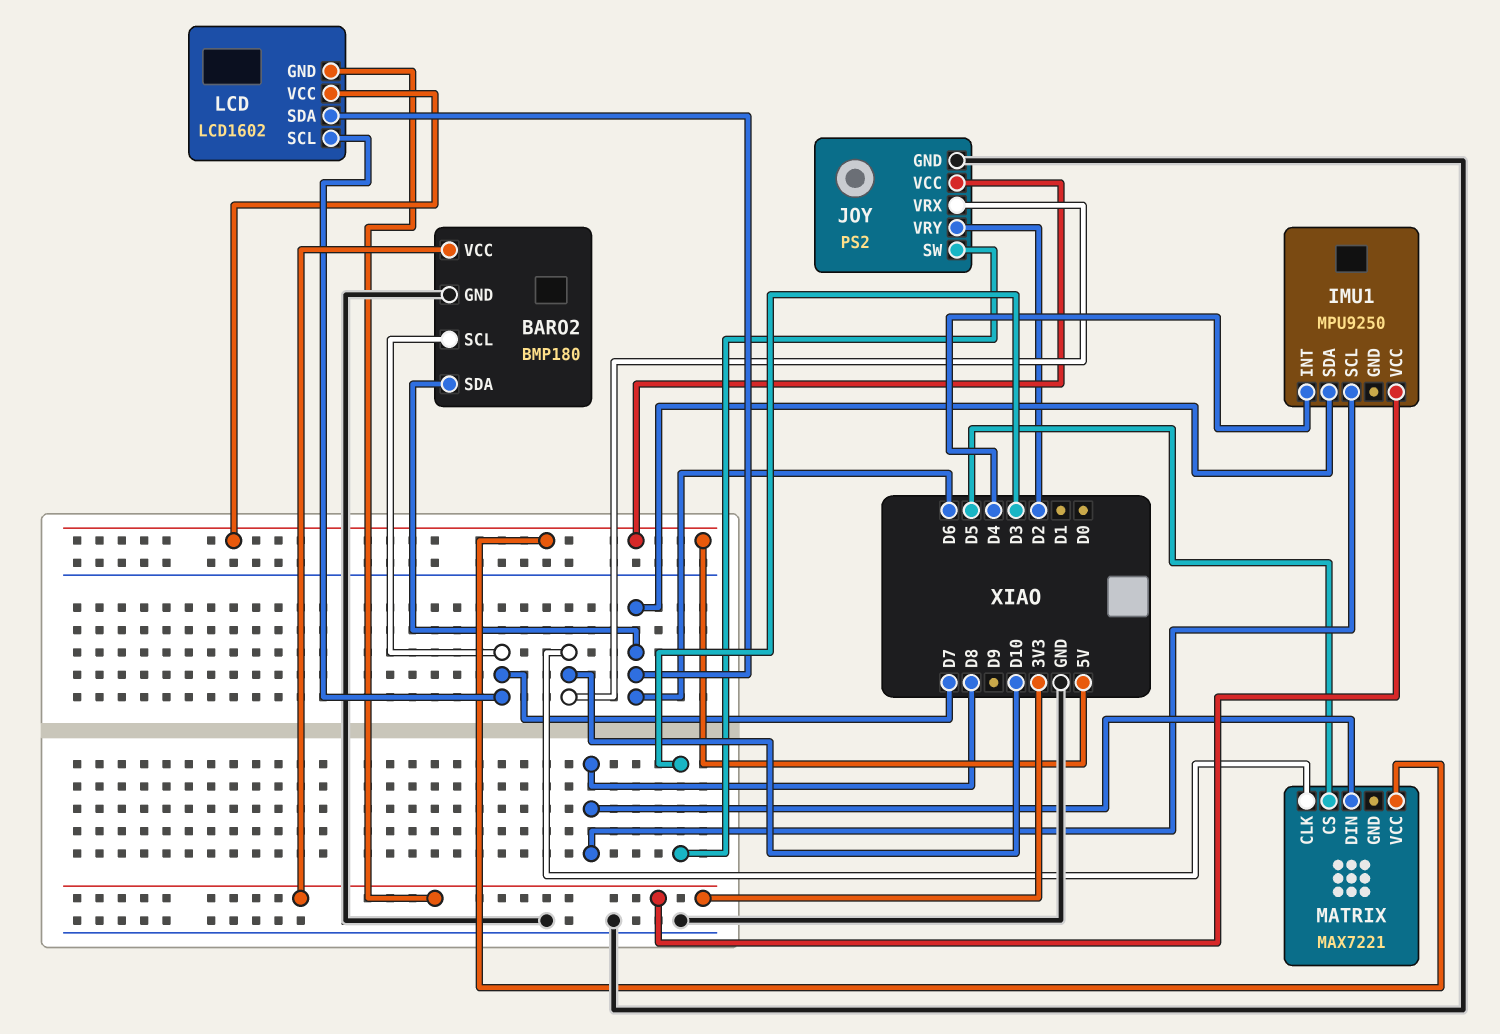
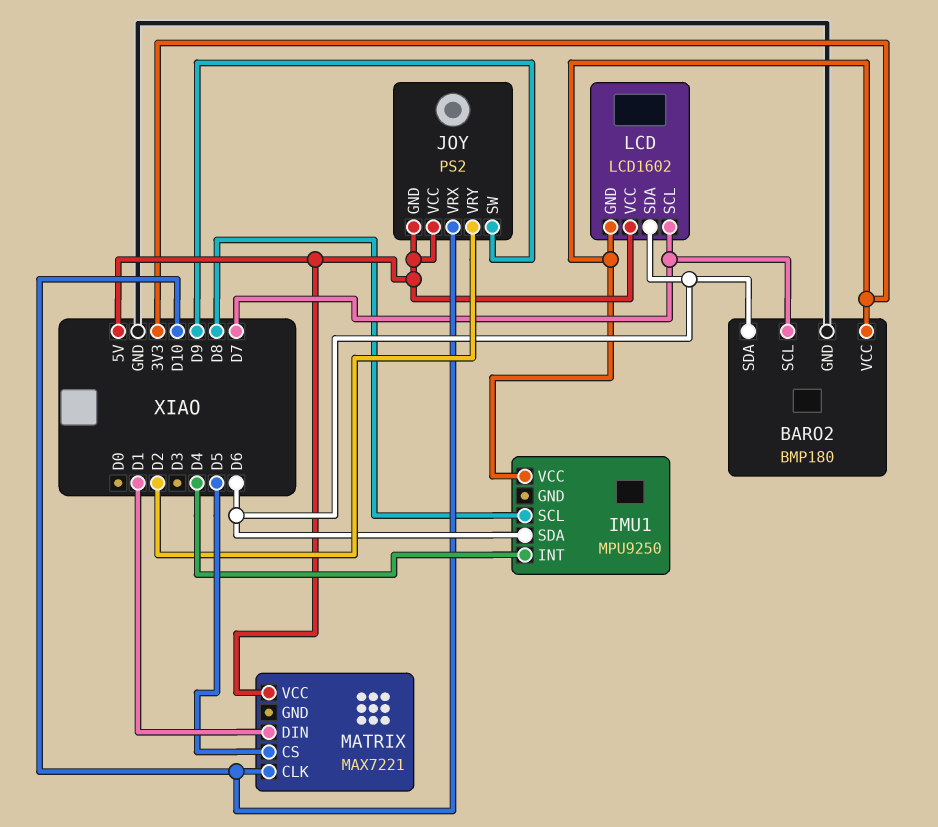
JOY pin GND: GND -> 5V
JOY pin SW: D3 -> D9
MATRIX pin DIN: D8 -> D1

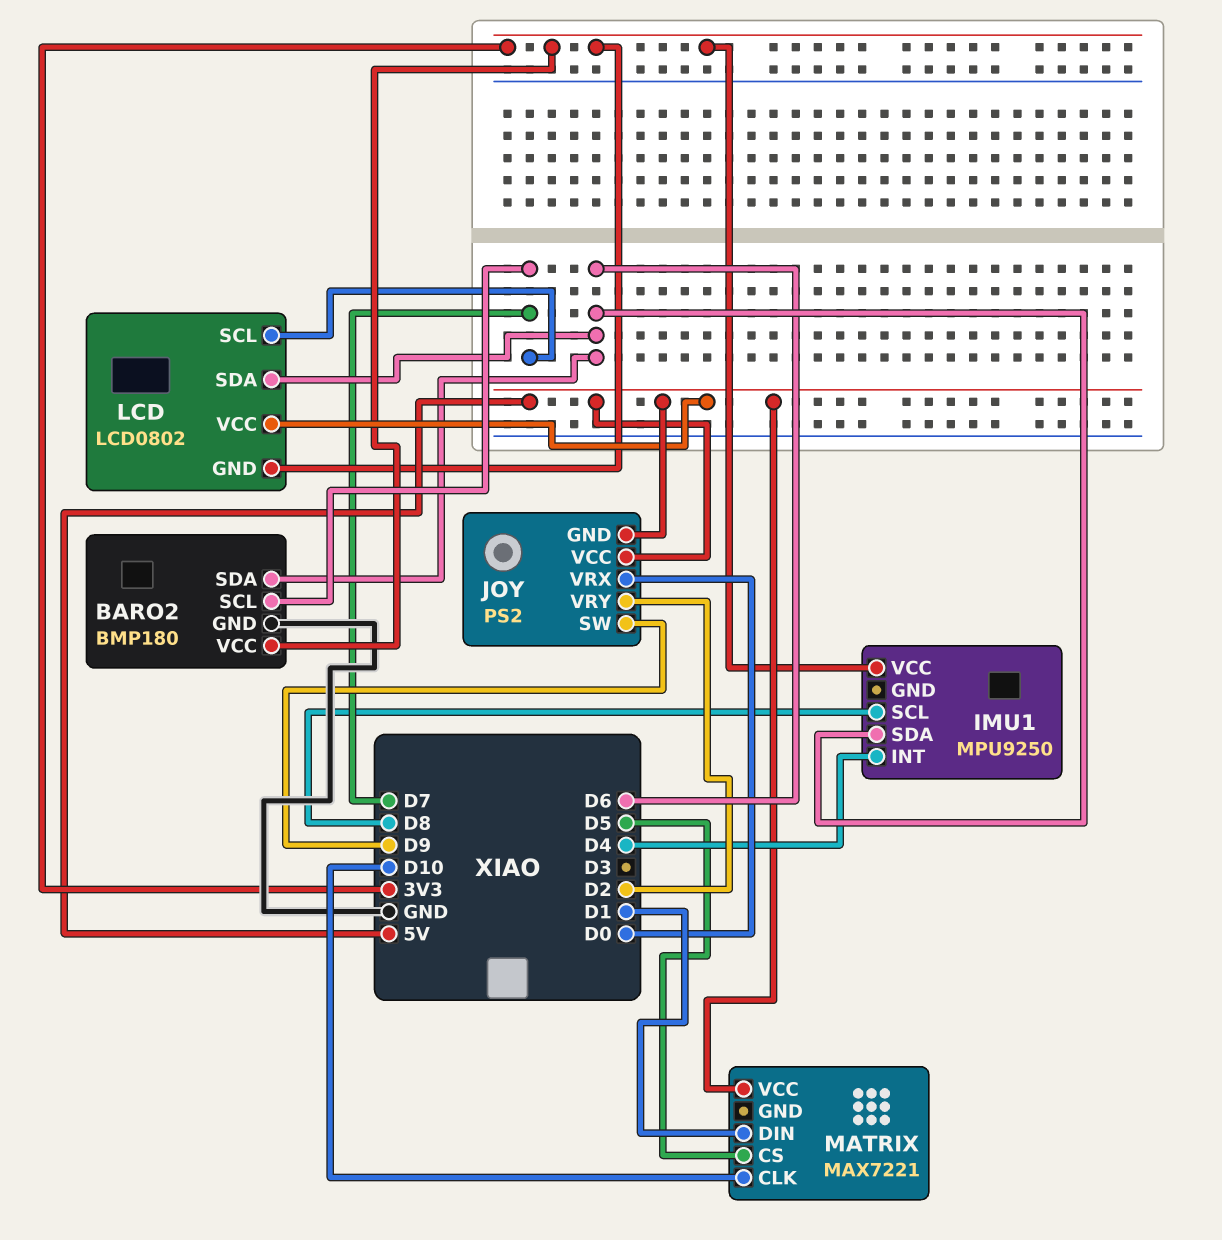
JOY pin VRX: D10 -> D0
LCD: LCD1602 -> LCD0802

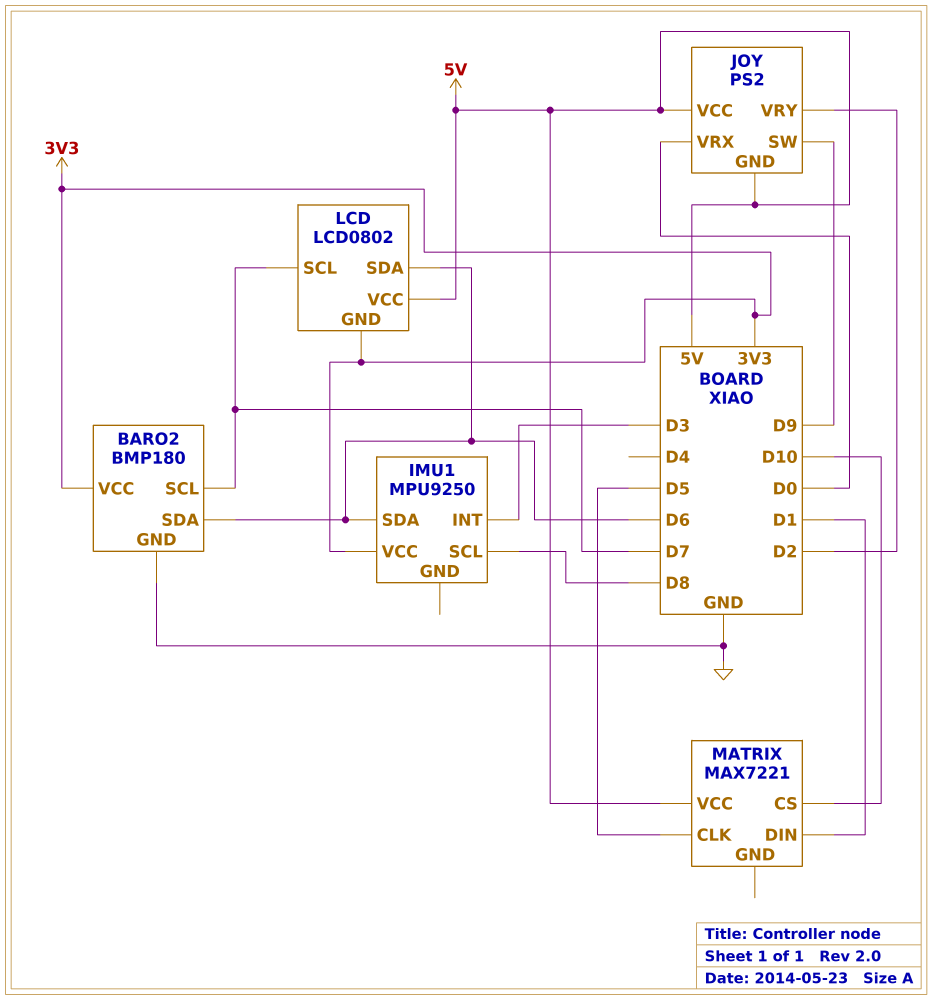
IMU1 pin INT: D4 -> D3
MATRIX pin CLK: D10 -> D5
MATRIX pin CS: D5 -> D10

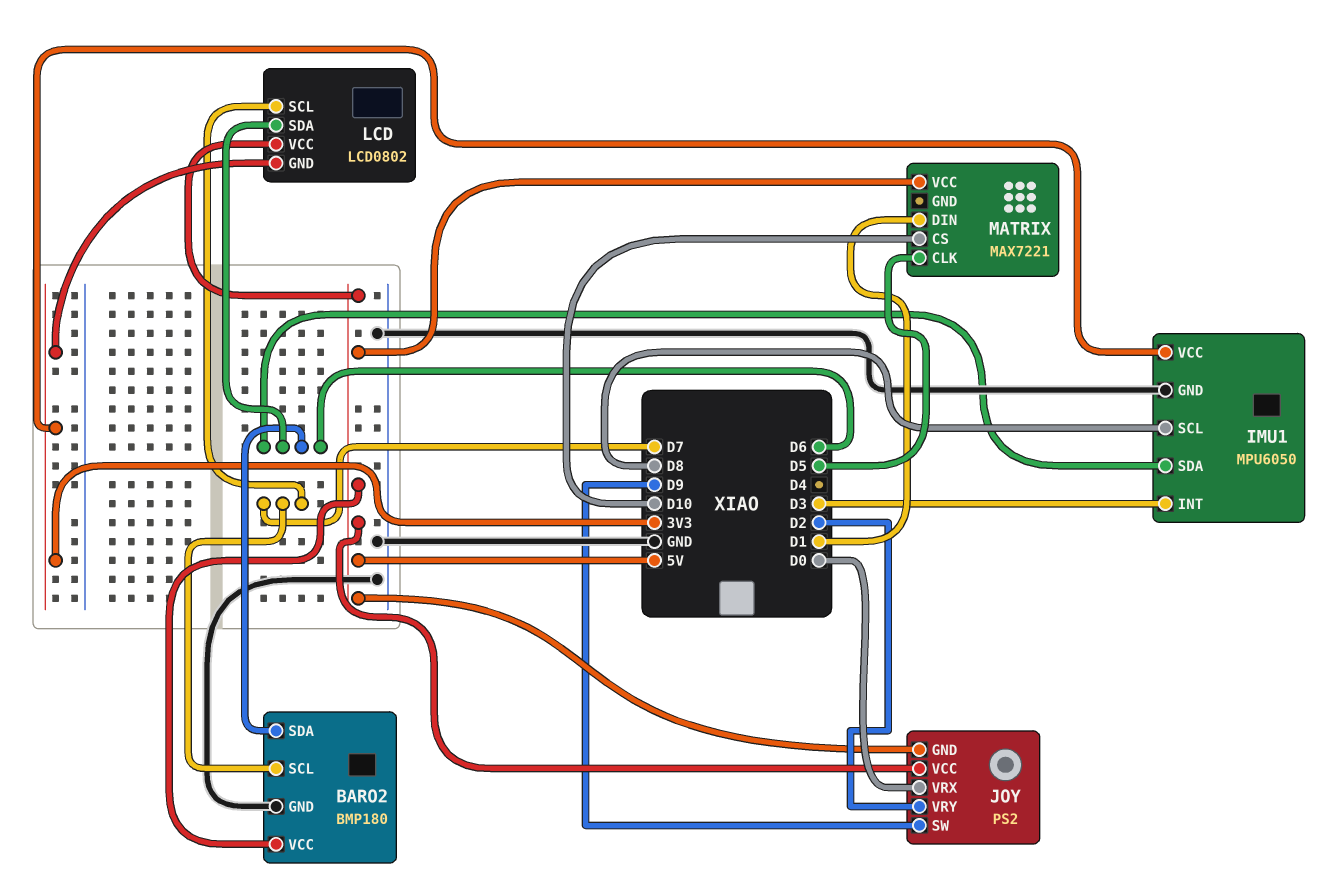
BARO2 pin VCC: 3V3 -> 5V
IMU1: MPU9250 -> MPU6050
IMU1 pin GND: none -> GND

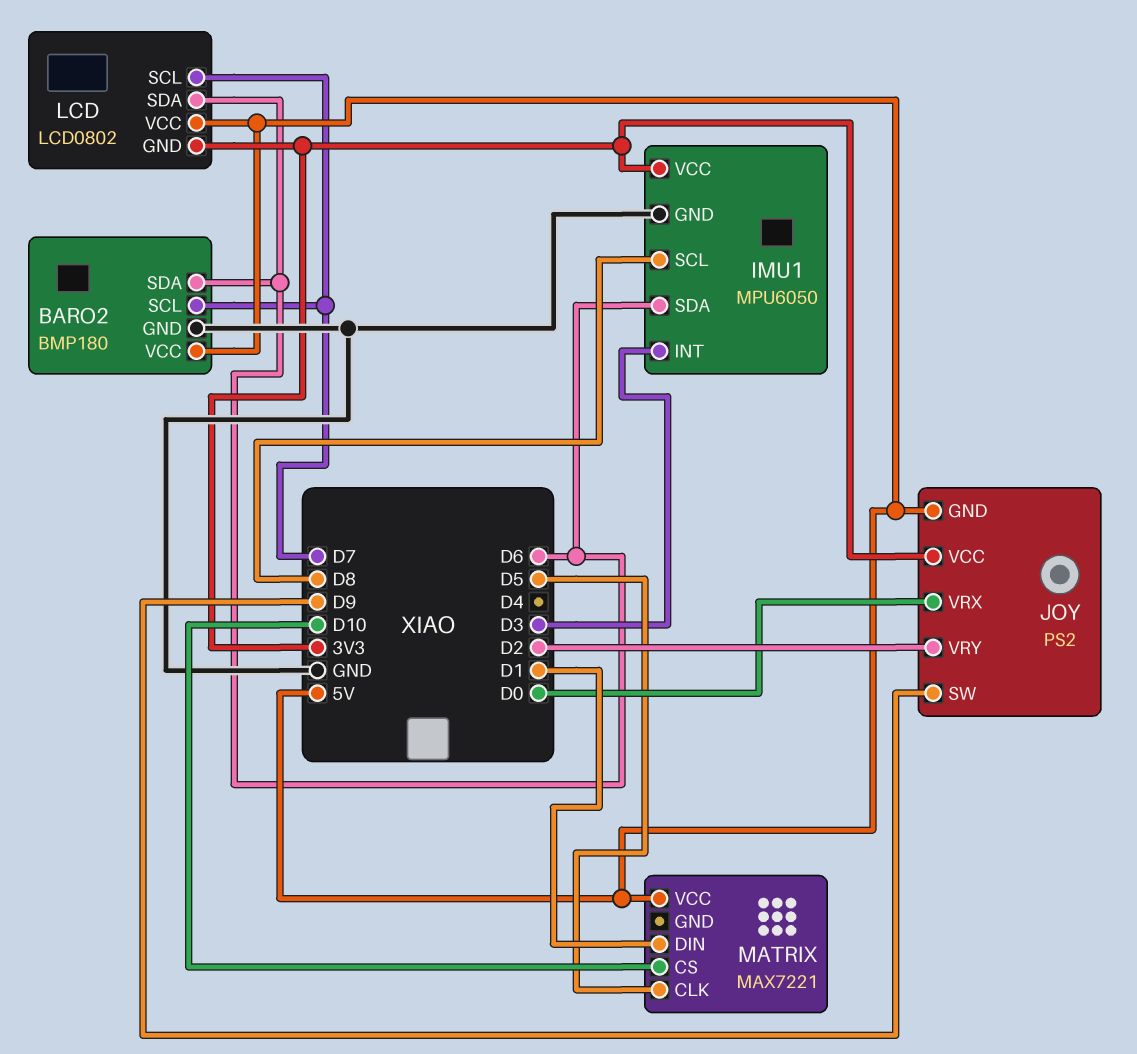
JOY pin VCC: 5V -> 3V3

